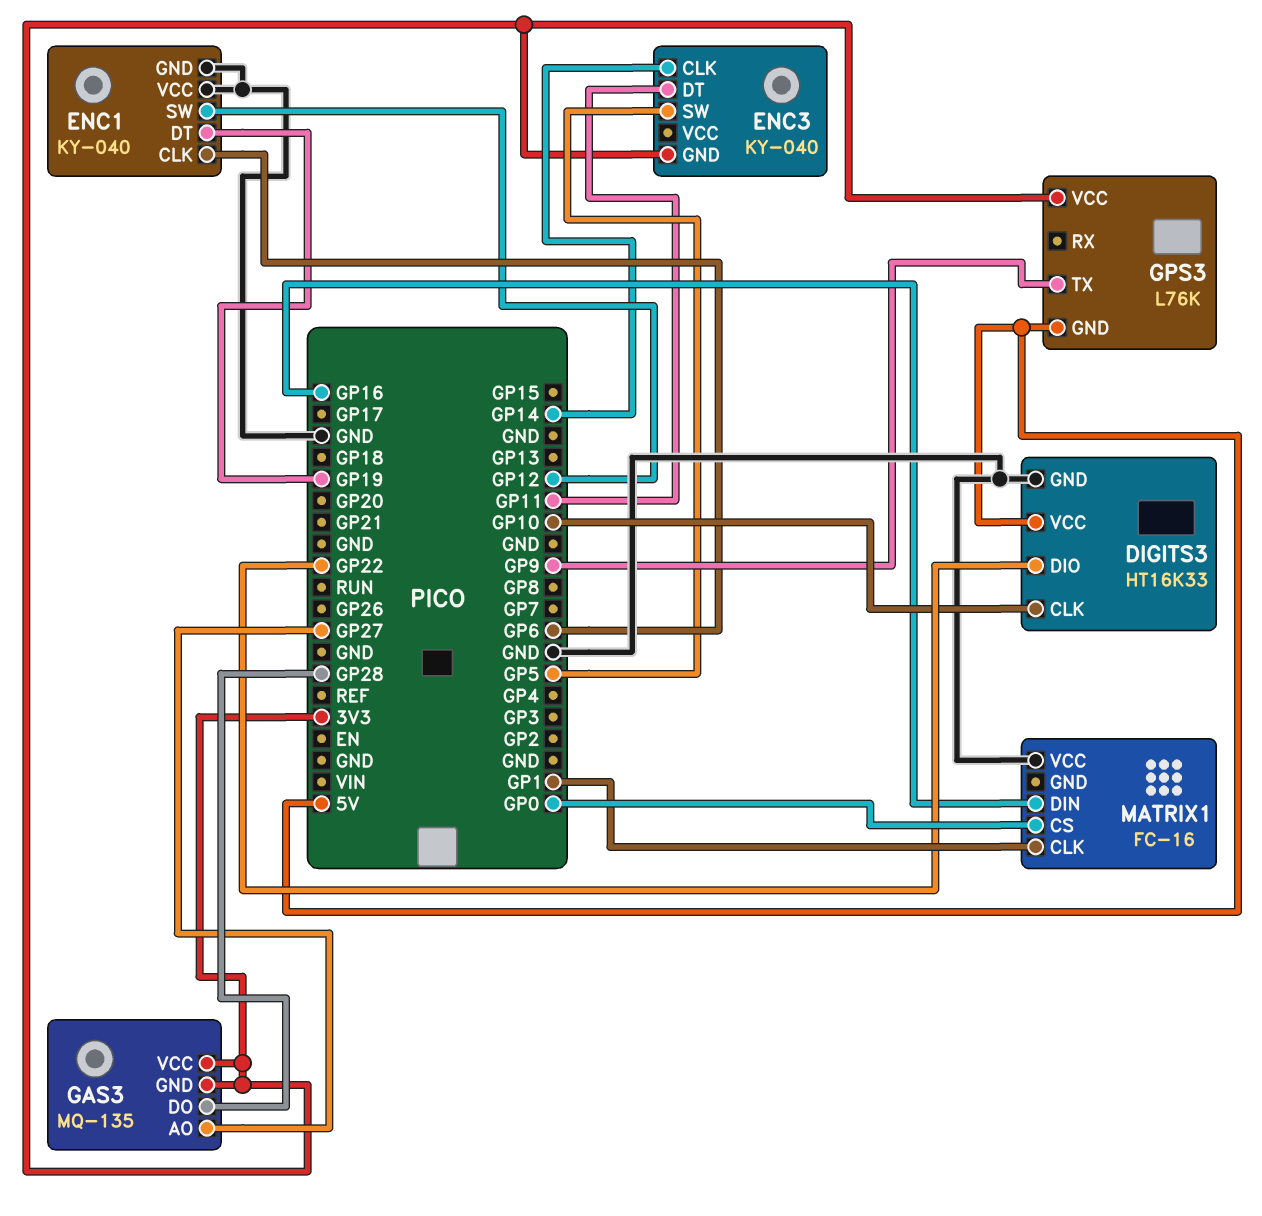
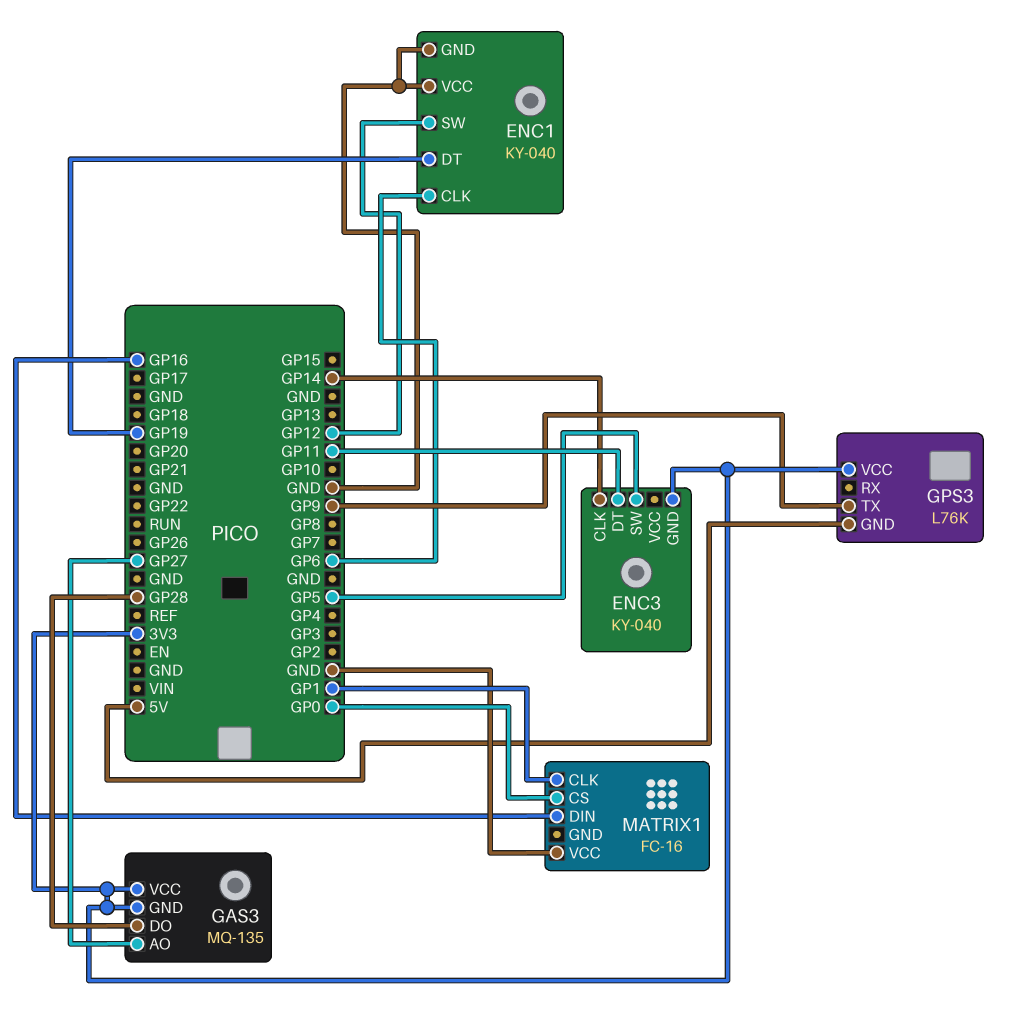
DIGITS3: HT16K33 -> none
DIGITS3 pin CLK: GP10 -> none
DIGITS3 pin DIO: GP22 -> none
DIGITS3 pin GND: GND -> none
DIGITS3 pin VCC: 5V -> none

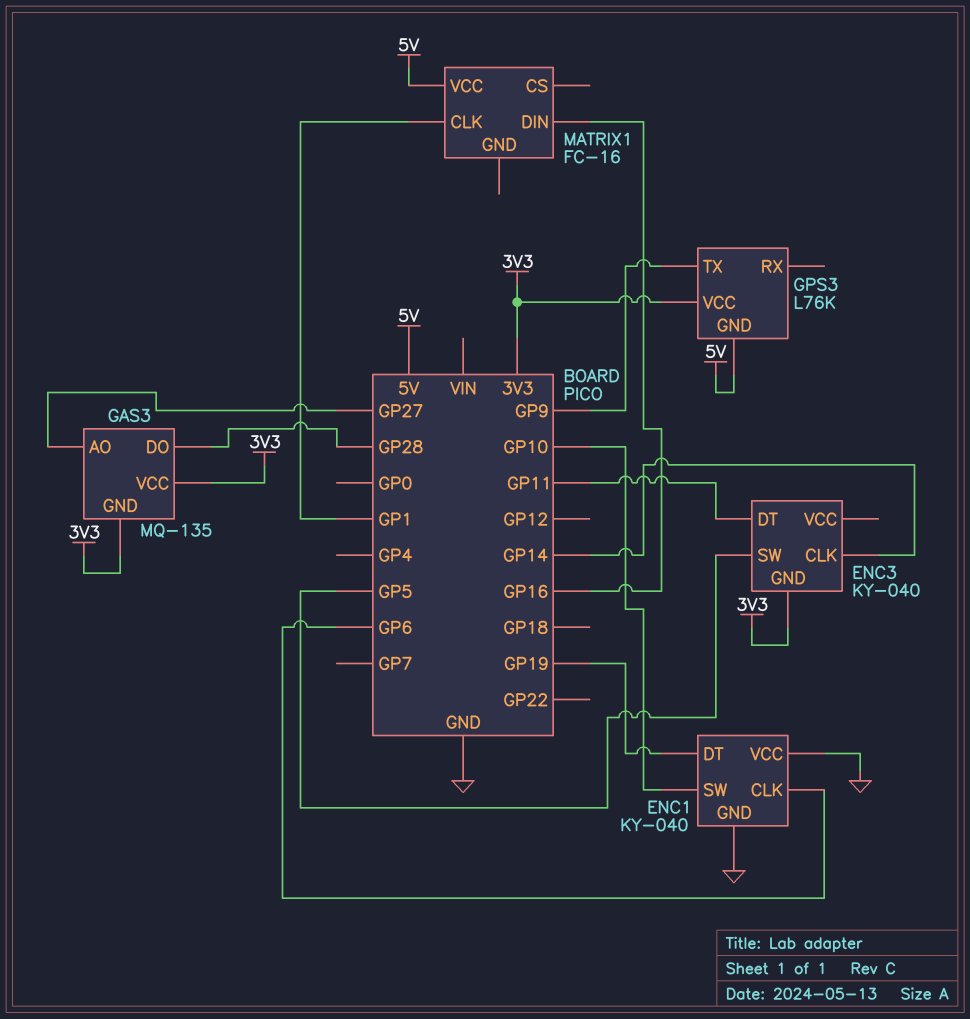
ENC1 pin SW: GP12 -> GP10
MATRIX1 pin CS: GP0 -> none
MATRIX1 pin VCC: GND -> 5V

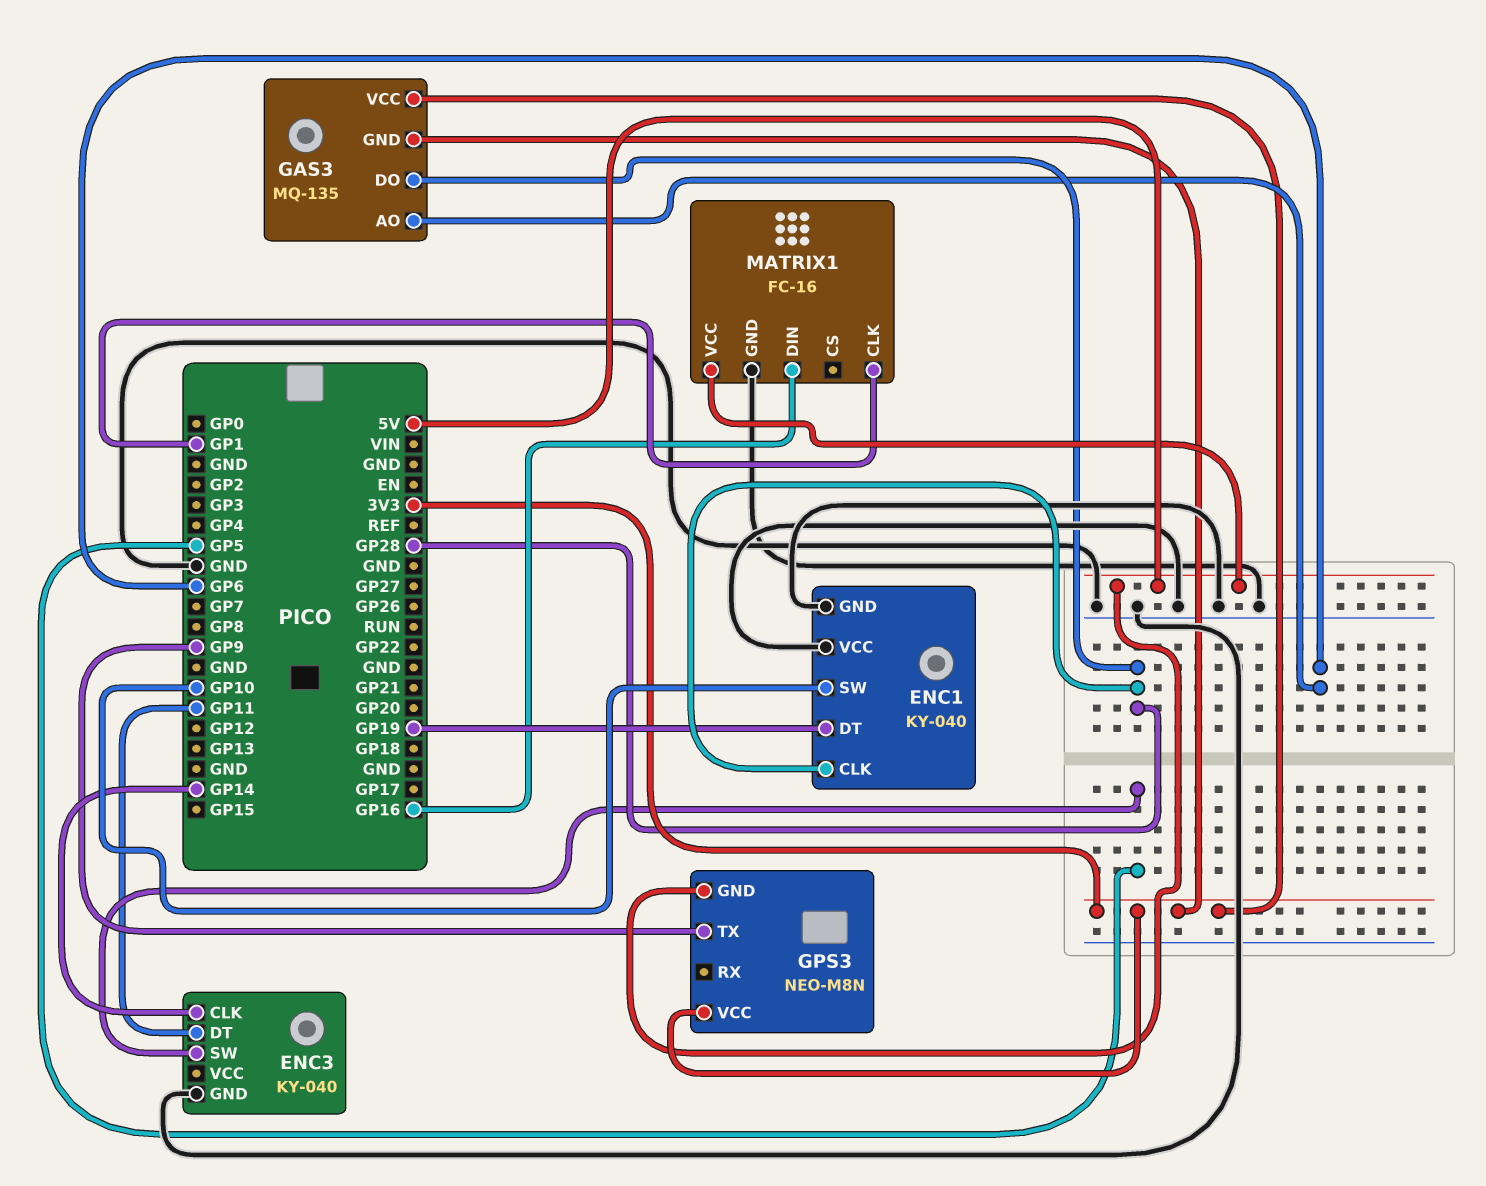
ENC1 pin CLK: GP6 -> GP28
ENC3 pin GND: 3V3 -> GND
GAS3 pin AO: GP27 -> GP6
GPS3: L76K -> NEO-M8N
MATRIX1 pin GND: none -> GND

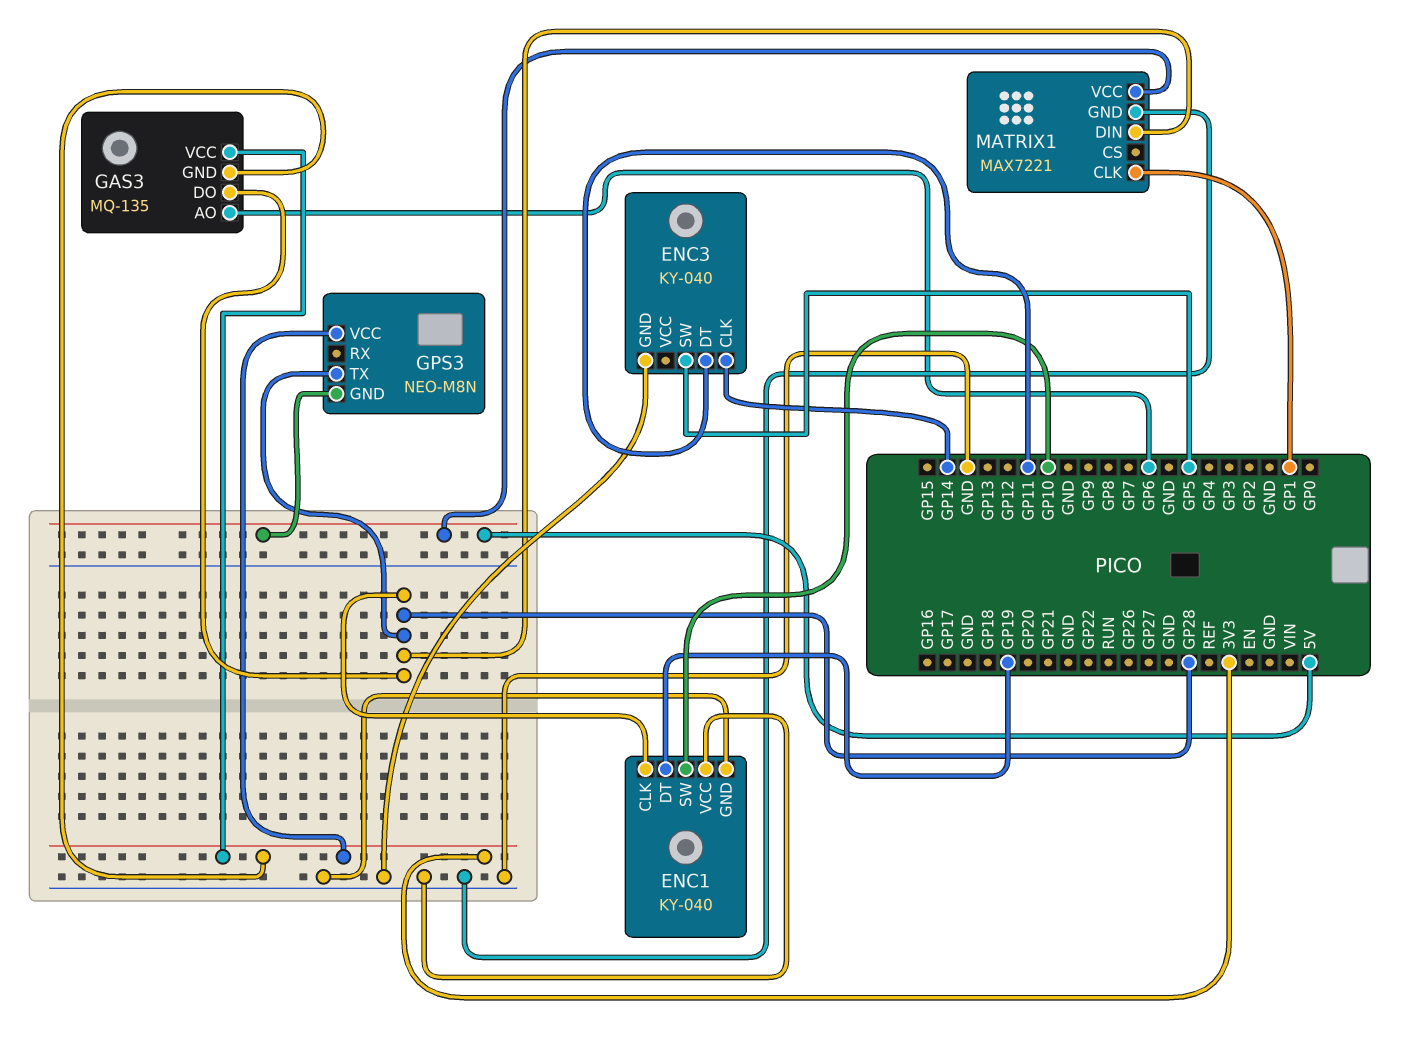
GPS3 pin TX: GP9 -> GP28
MATRIX1: FC-16 -> MAX7221
MATRIX1 pin DIN: GP16 -> GP28

